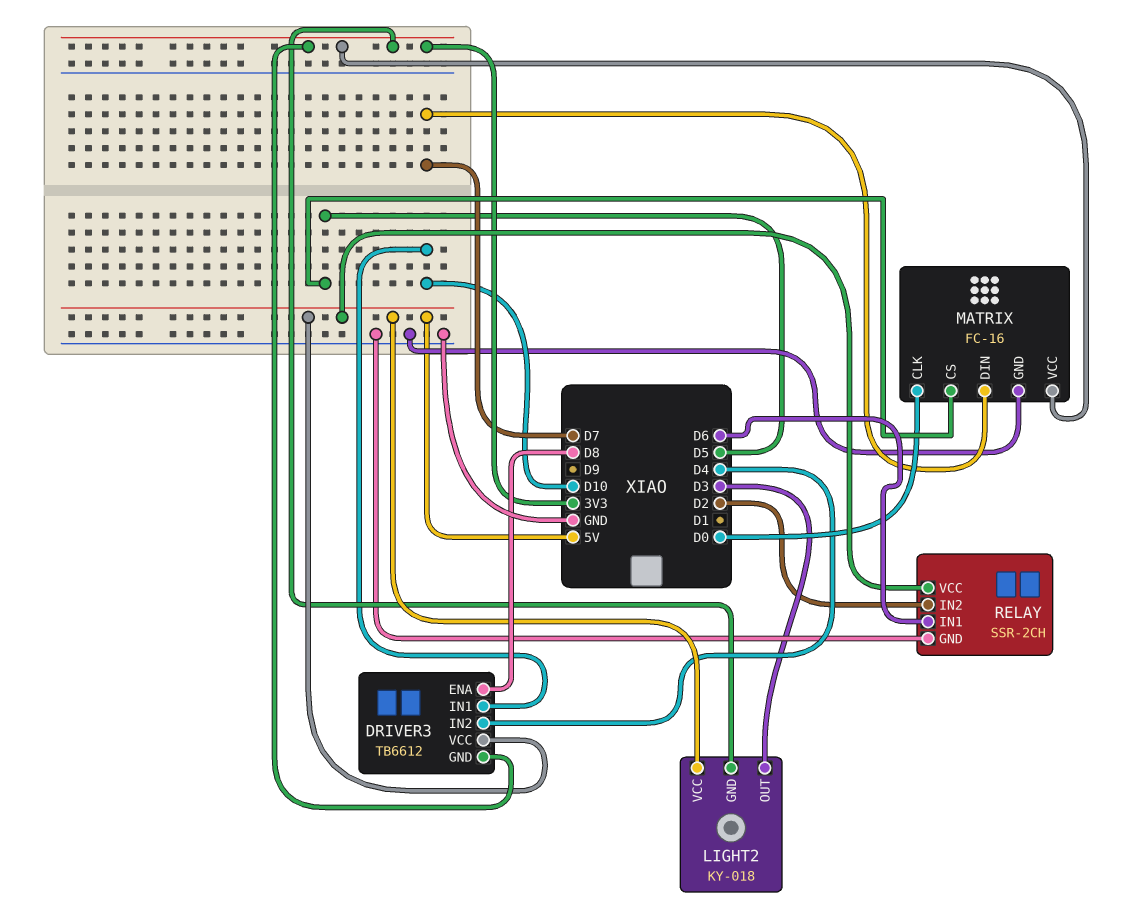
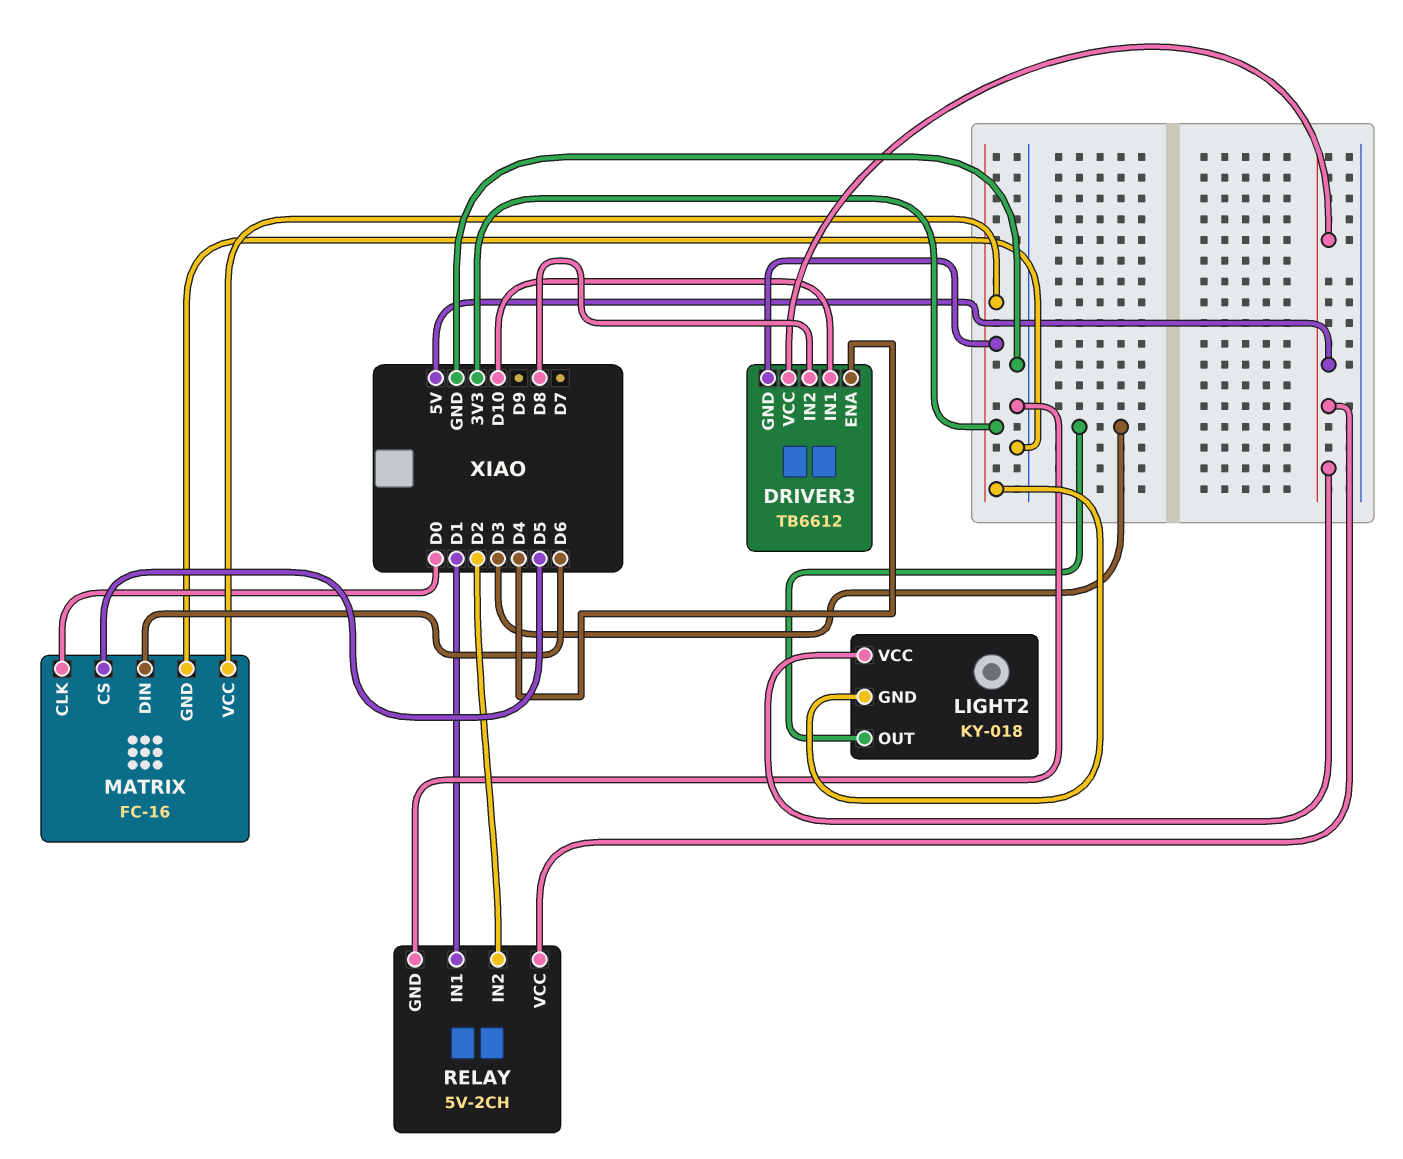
DRIVER3 pin ENA: D8 -> D4
DRIVER3 pin IN2: D4 -> D8
MATRIX pin DIN: D7 -> D6
RELAY: SSR-2CH -> 5V-2CH
RELAY pin IN1: D6 -> D1

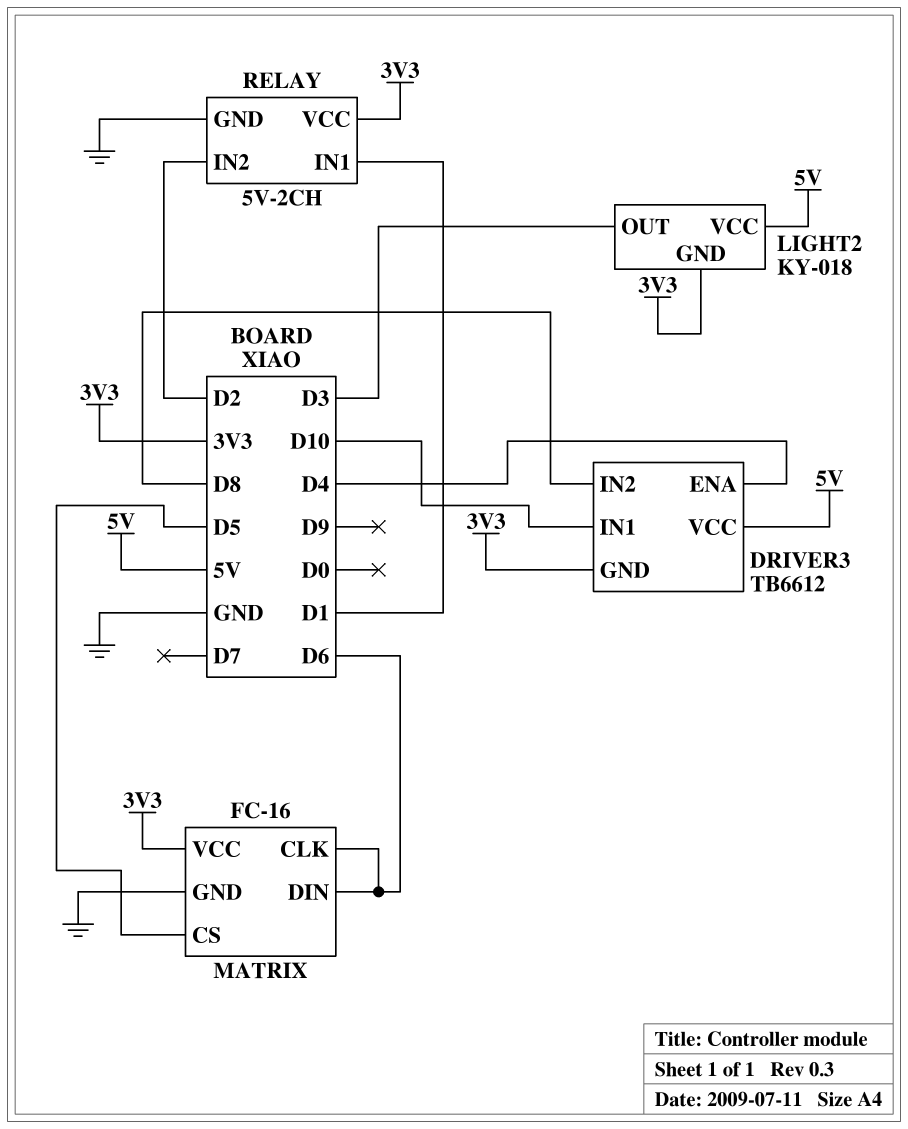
MATRIX pin CLK: D0 -> D6
RELAY pin VCC: 5V -> 3V3

